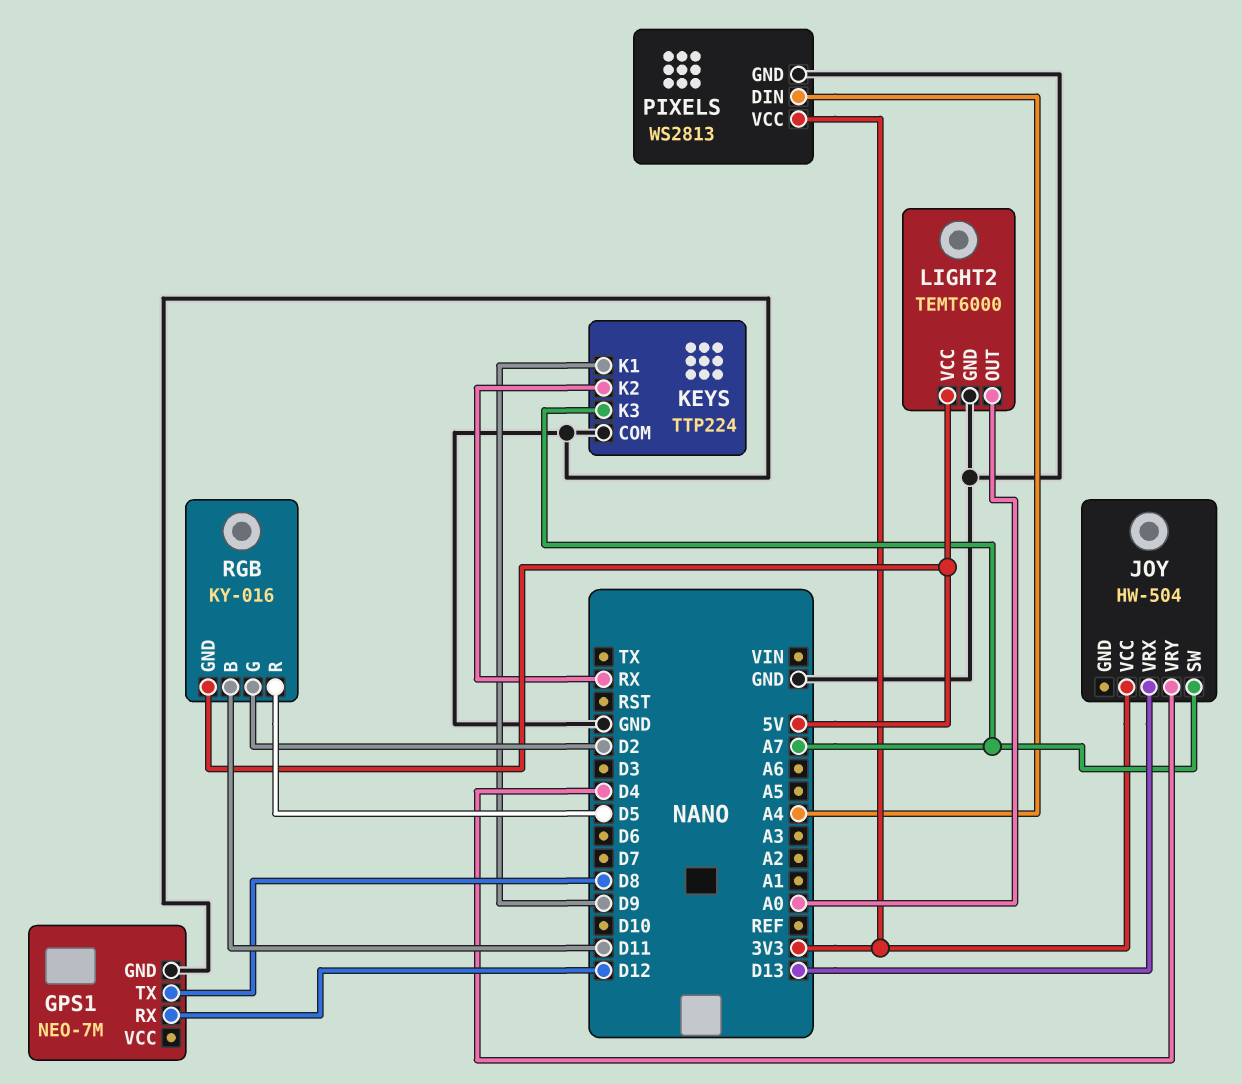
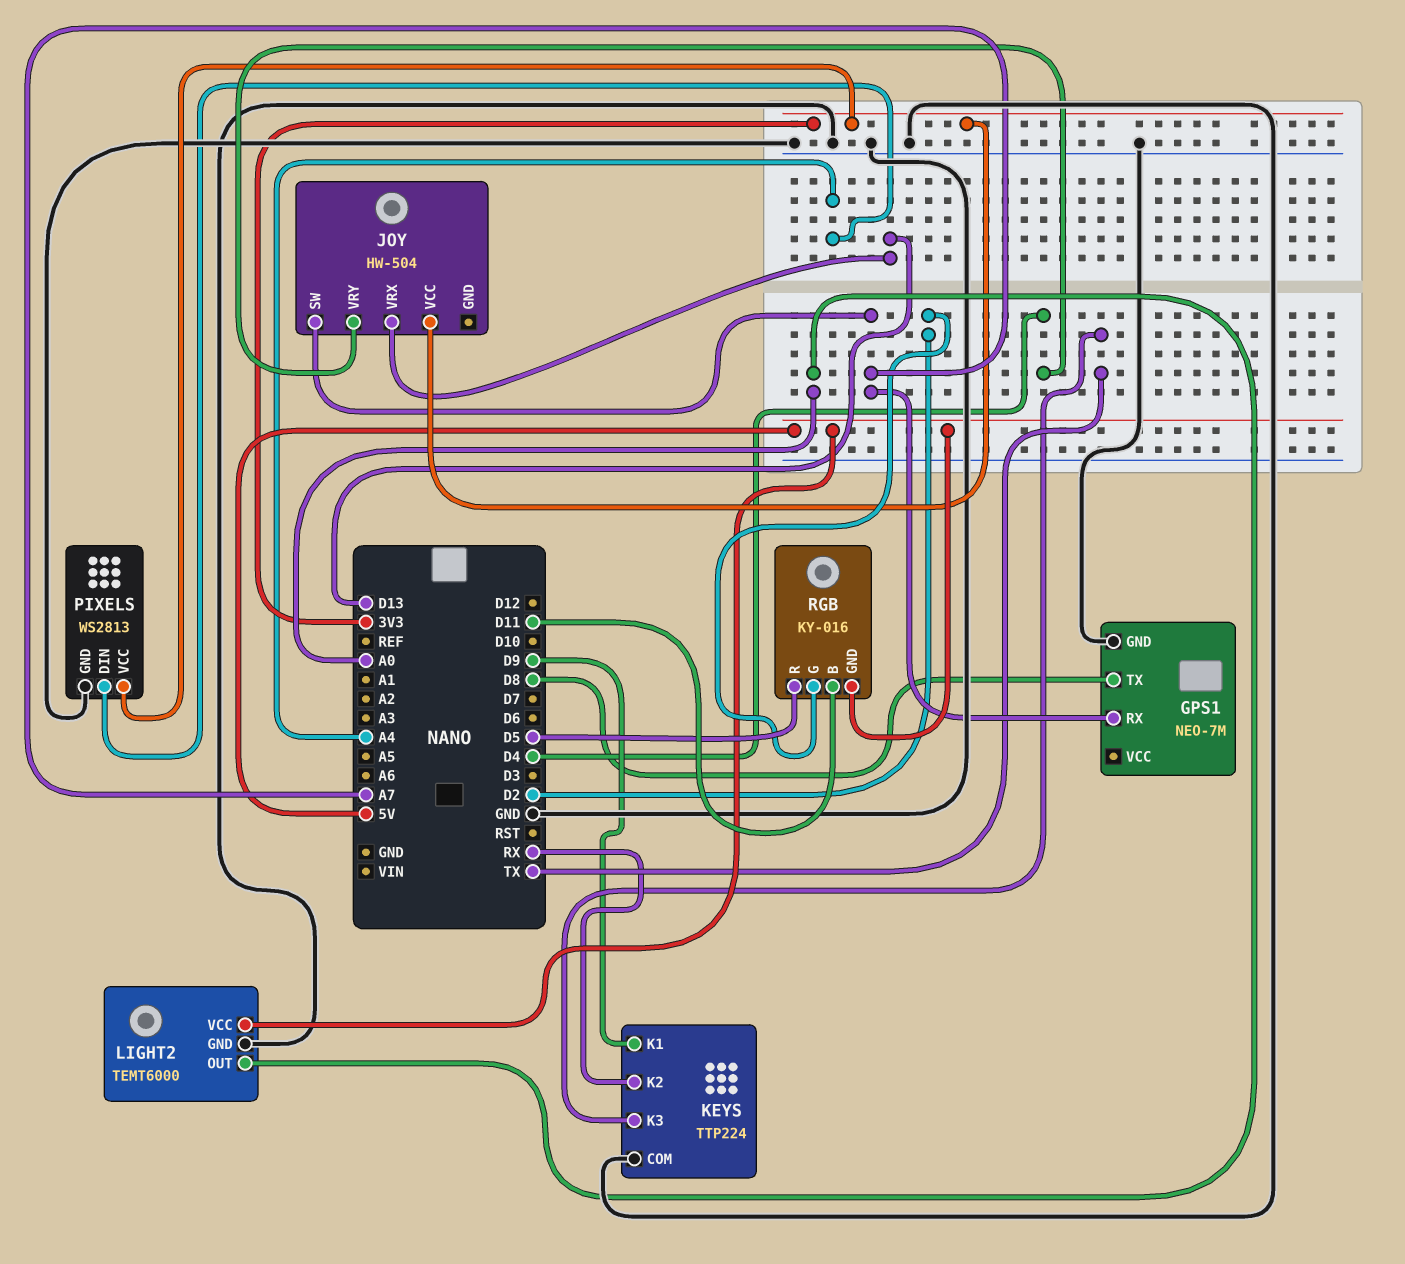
GPS1 pin RX: D12 -> A7
KEYS pin K3: A7 -> TX

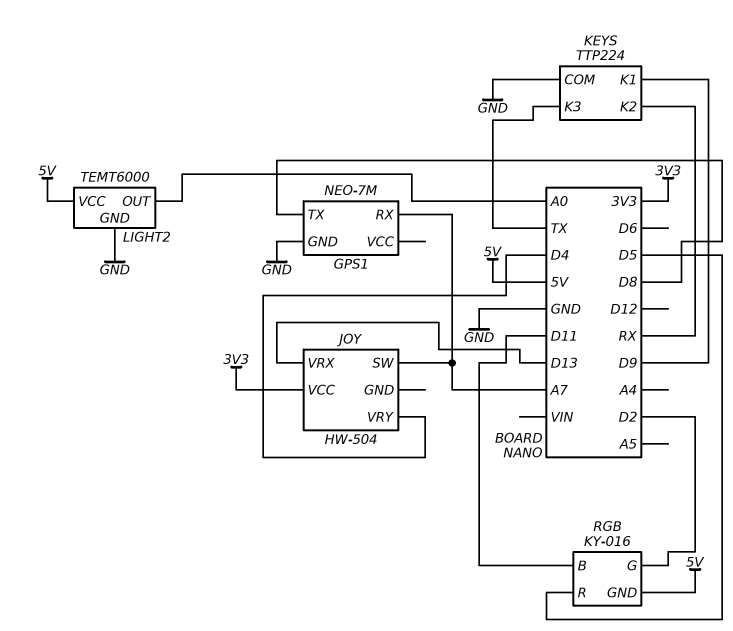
PIXELS: WS2813 -> none
PIXELS pin DIN: A4 -> none
PIXELS pin GND: GND -> none
PIXELS pin VCC: 3V3 -> none

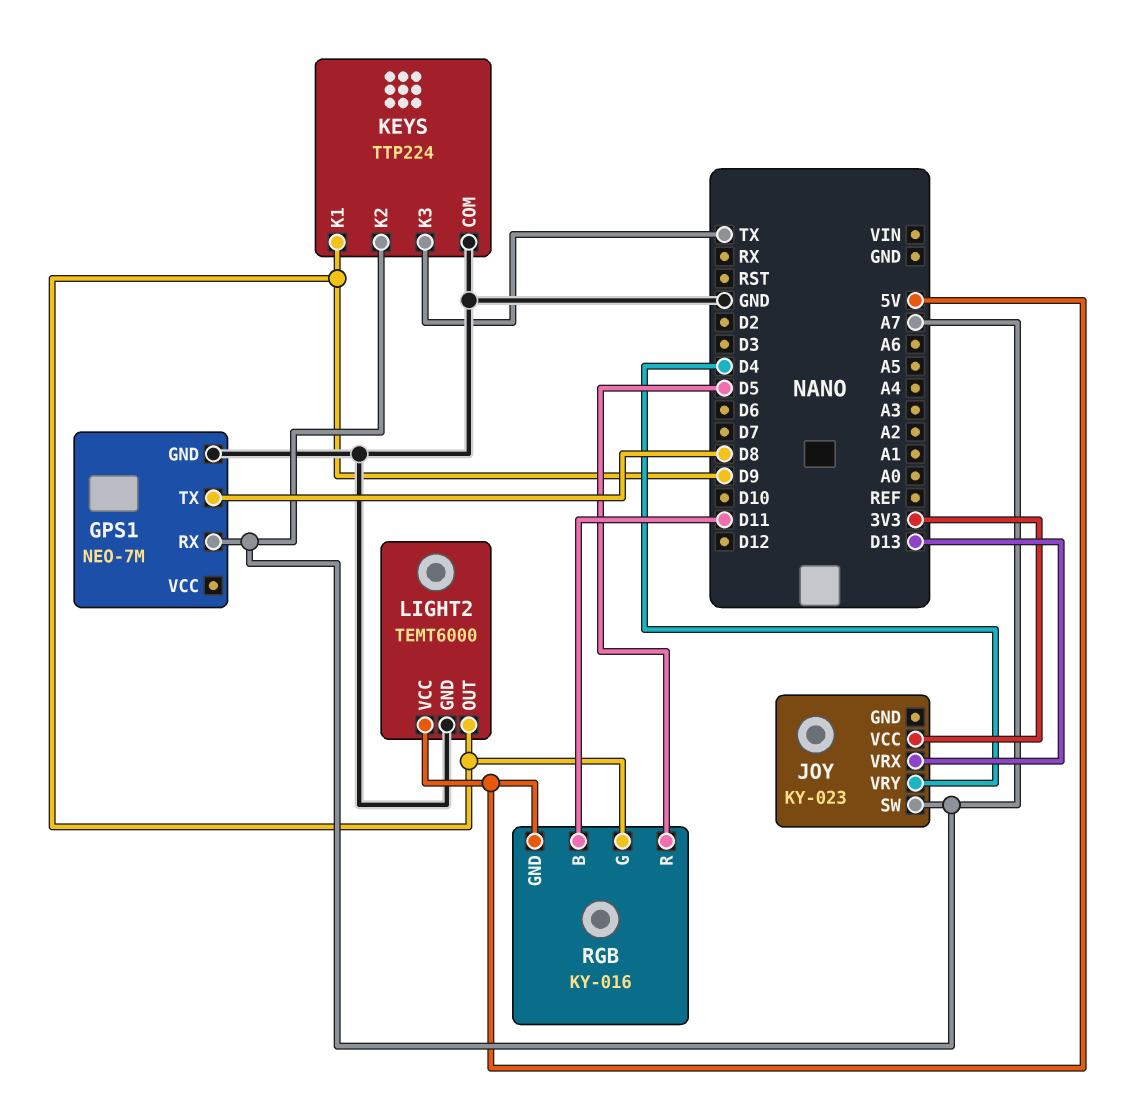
JOY: HW-504 -> KY-023
KEYS pin K2: RX -> A7
LIGHT2 pin OUT: A0 -> D9
RGB pin G: D2 -> D9

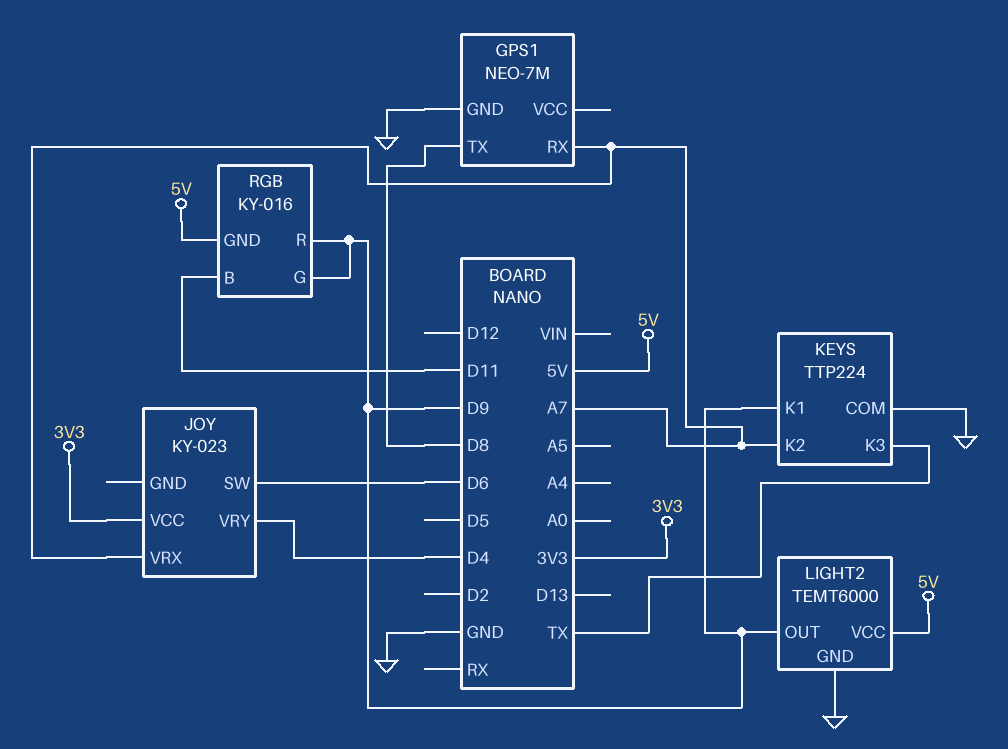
JOY pin SW: A7 -> D6
JOY pin VRX: D13 -> A7
RGB pin R: D5 -> D9

